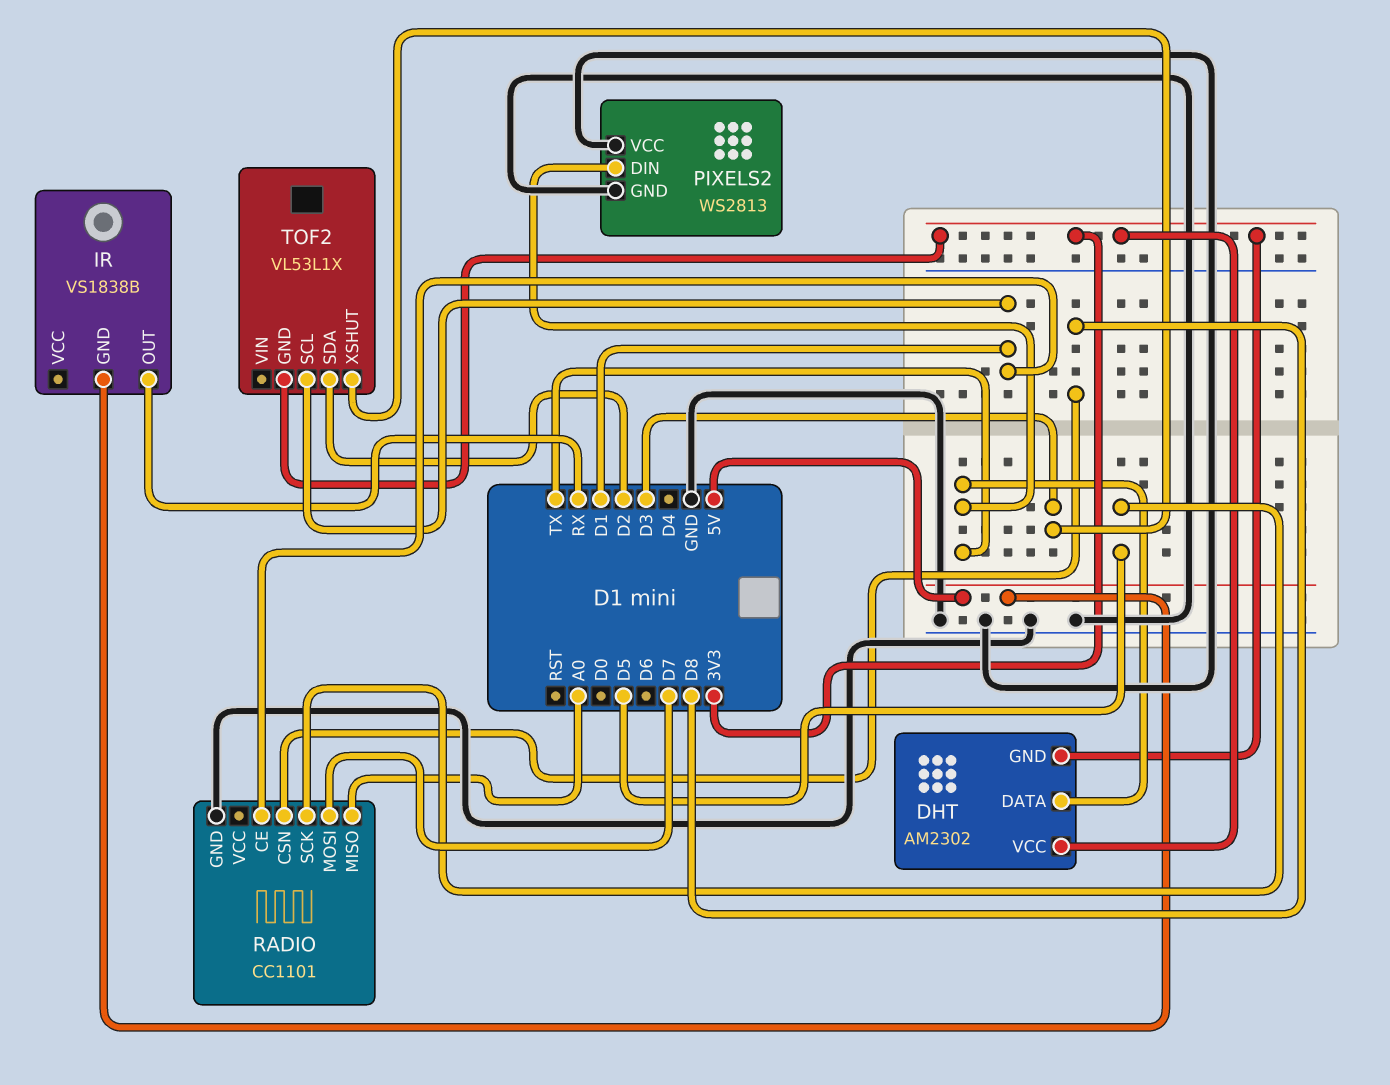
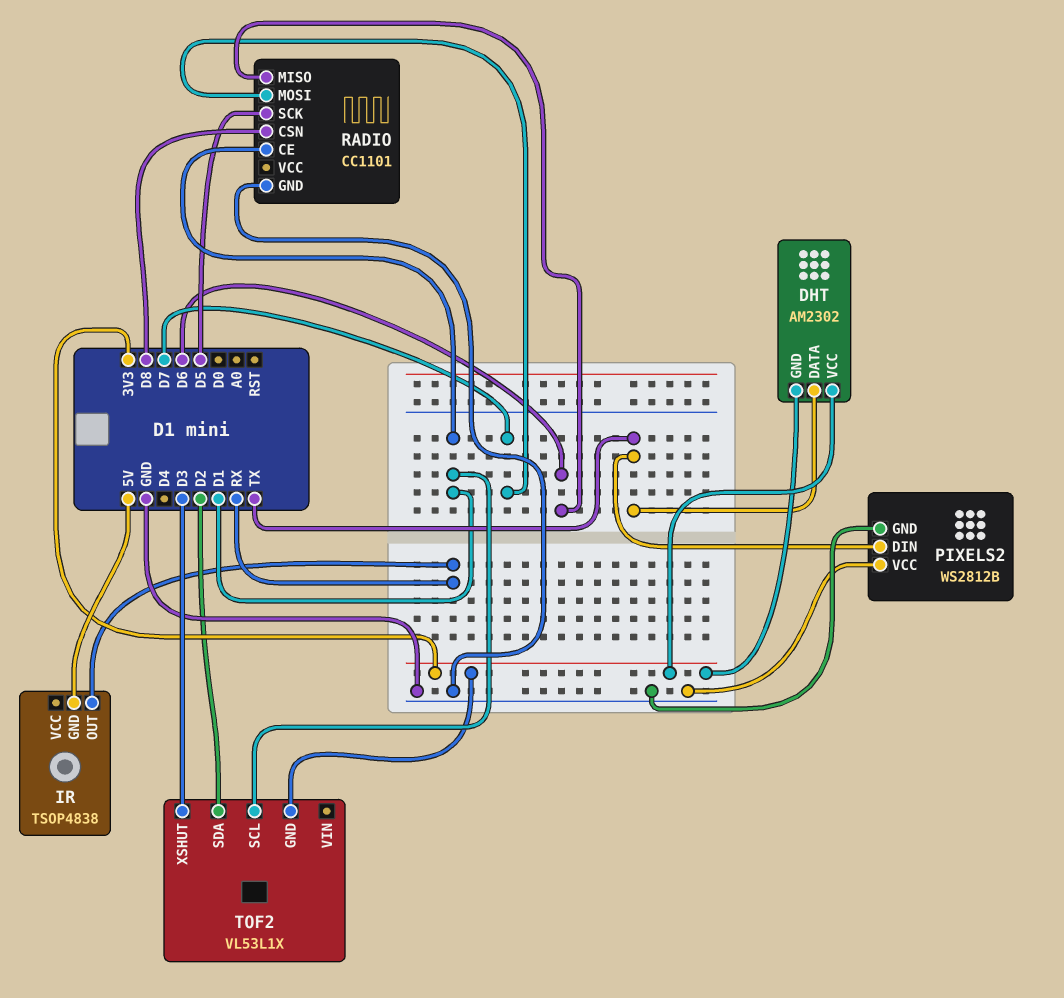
IR: VS1838B -> TSOP4838
PIXELS2: WS2813 -> WS2812B
RADIO pin MISO: A0 -> D6

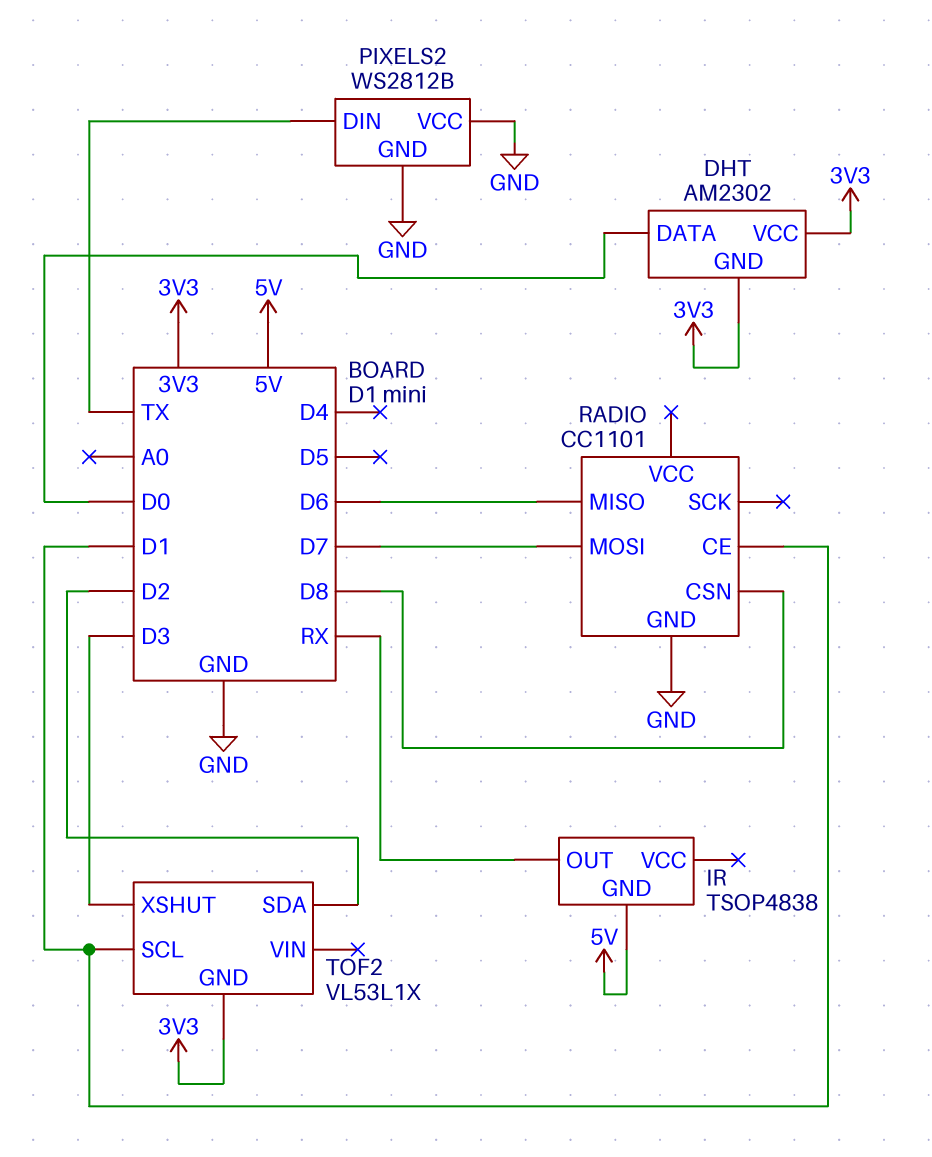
DHT pin DATA: TX -> D0
RADIO pin SCK: D5 -> none

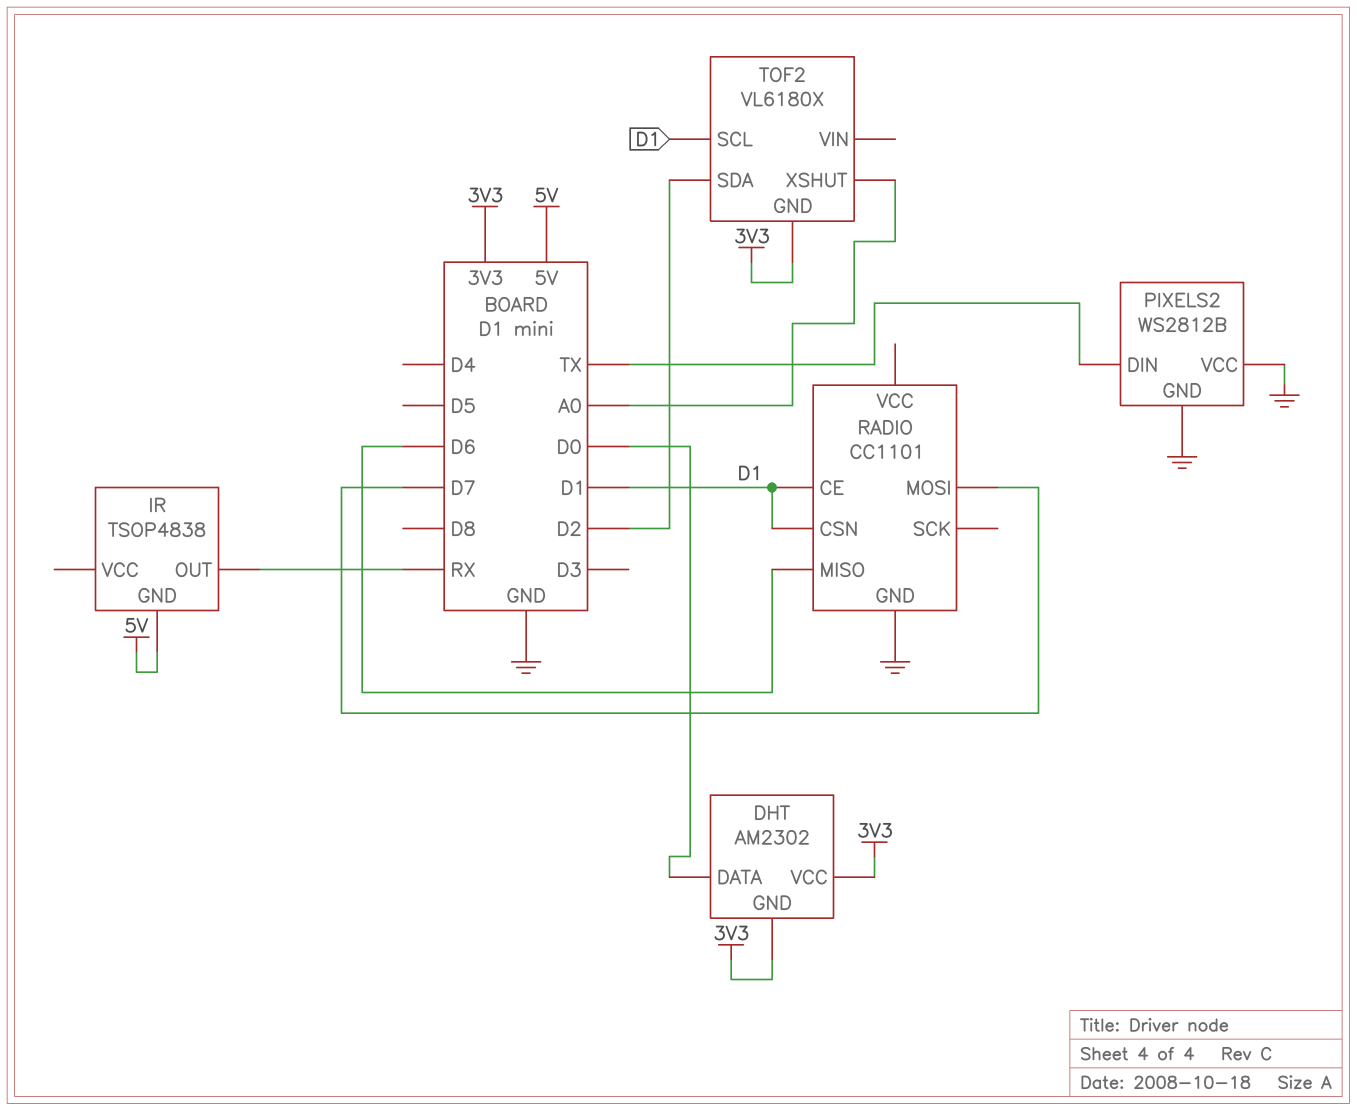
RADIO pin CSN: D8 -> D1
TOF2: VL53L1X -> VL6180X
TOF2 pin XSHUT: D3 -> A0

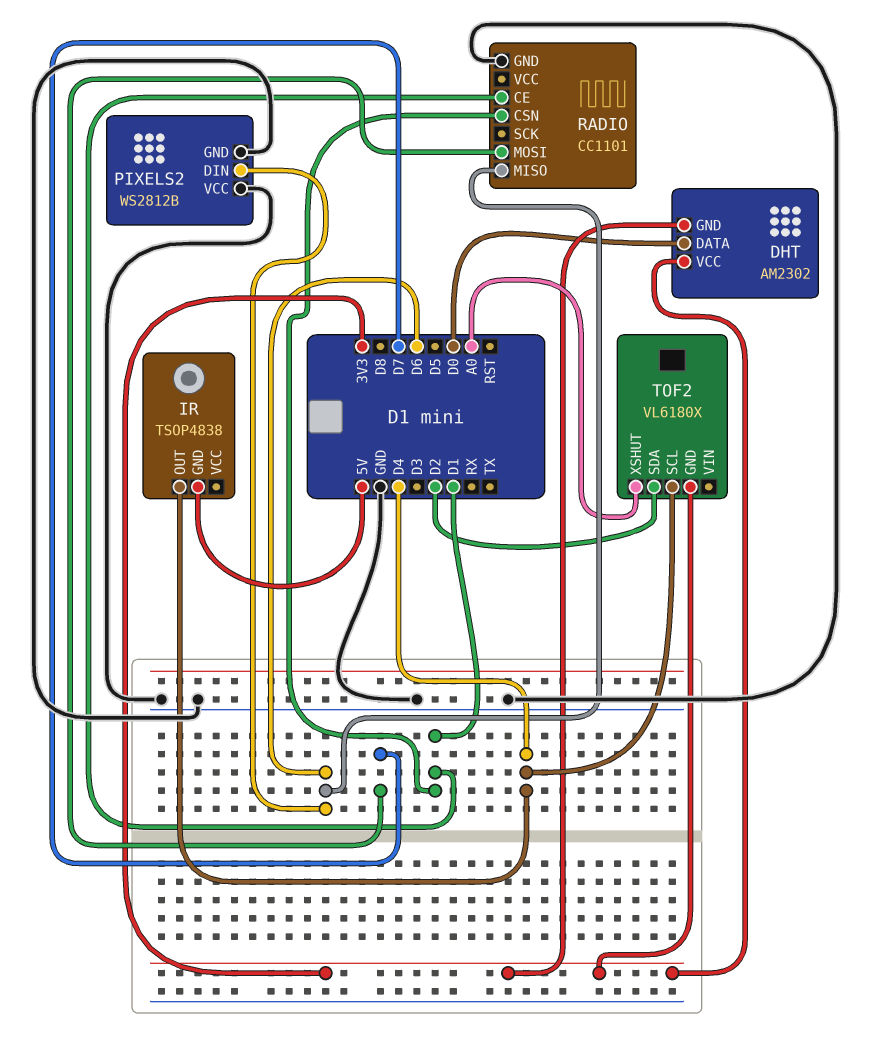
IR pin OUT: RX -> D4
PIXELS2 pin DIN: TX -> D6
TOF2 pin SCL: D1 -> D4

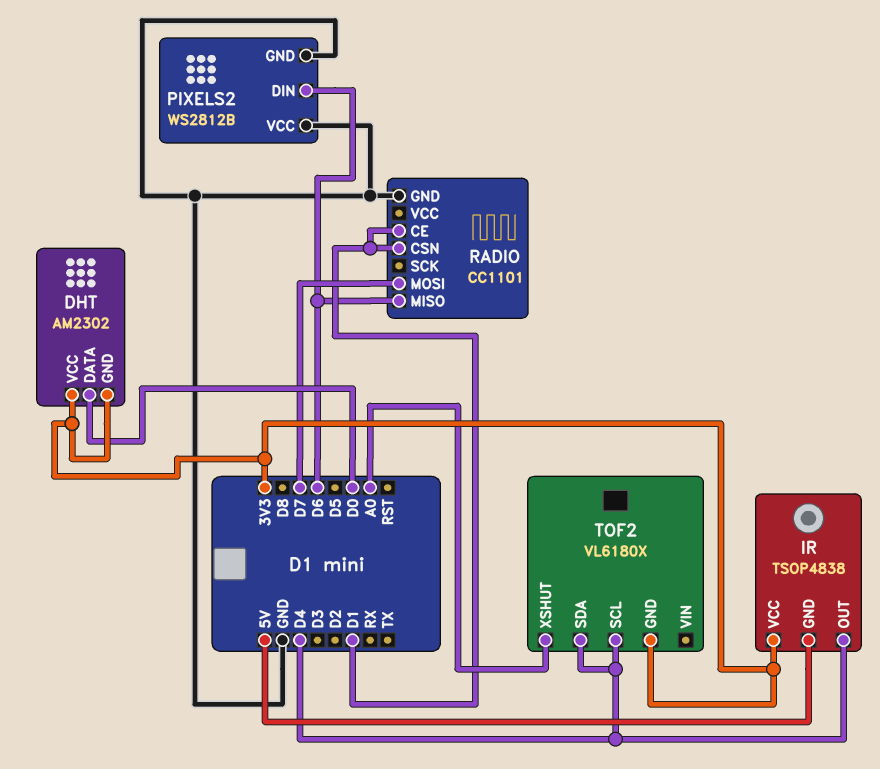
IR pin VCC: none -> 3V3
TOF2 pin SDA: D2 -> D4

